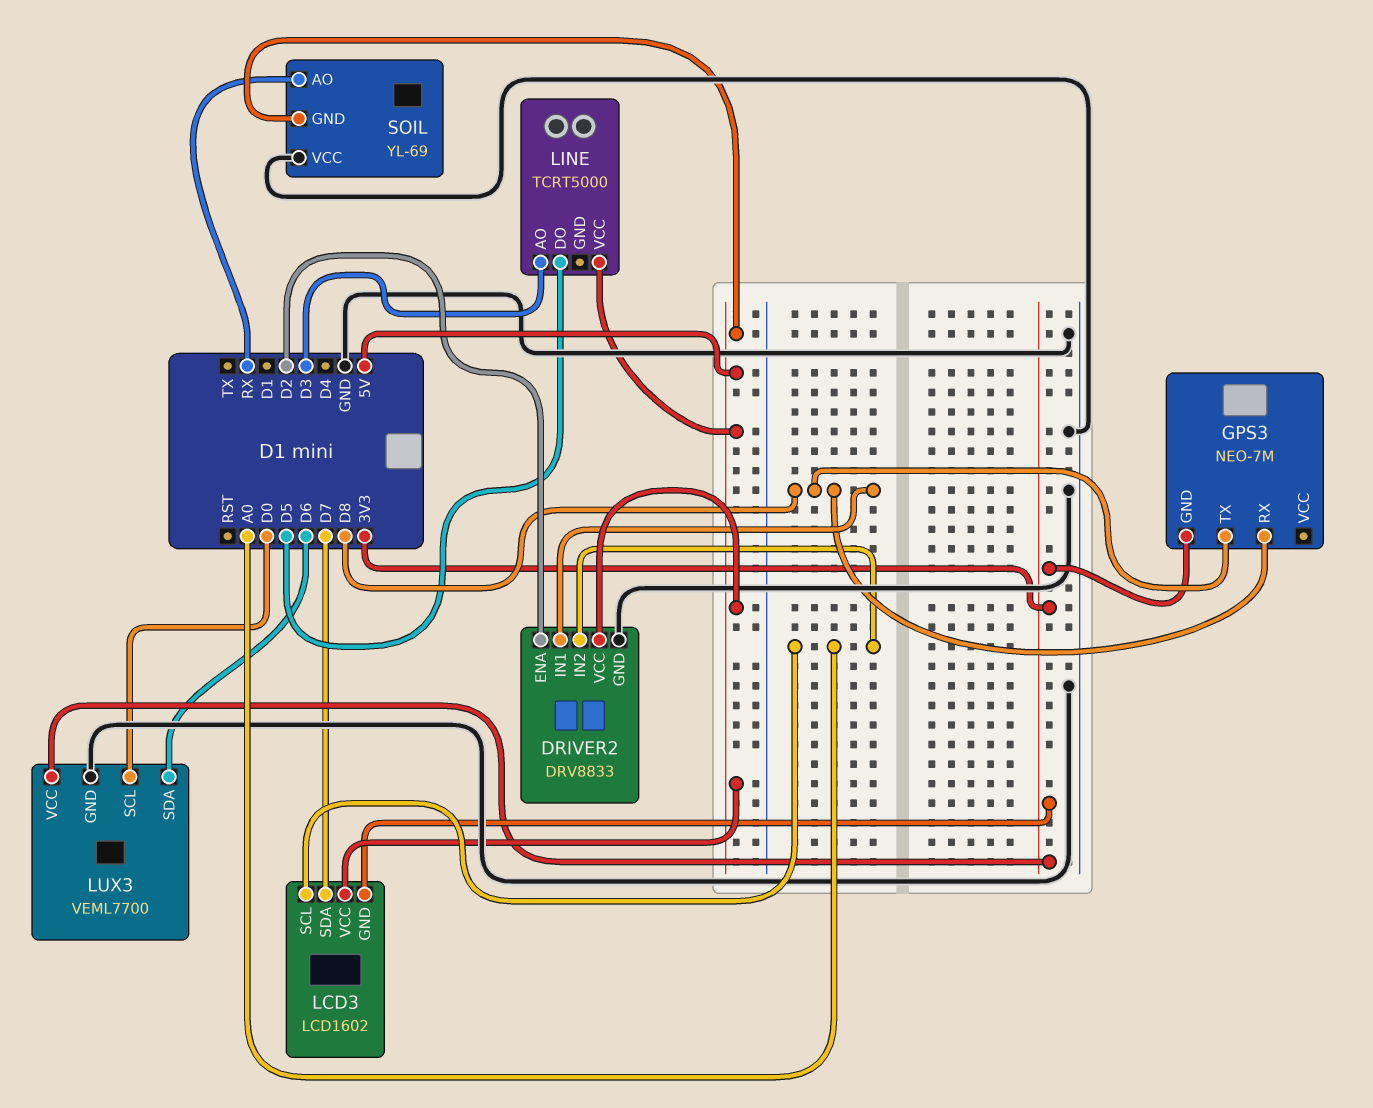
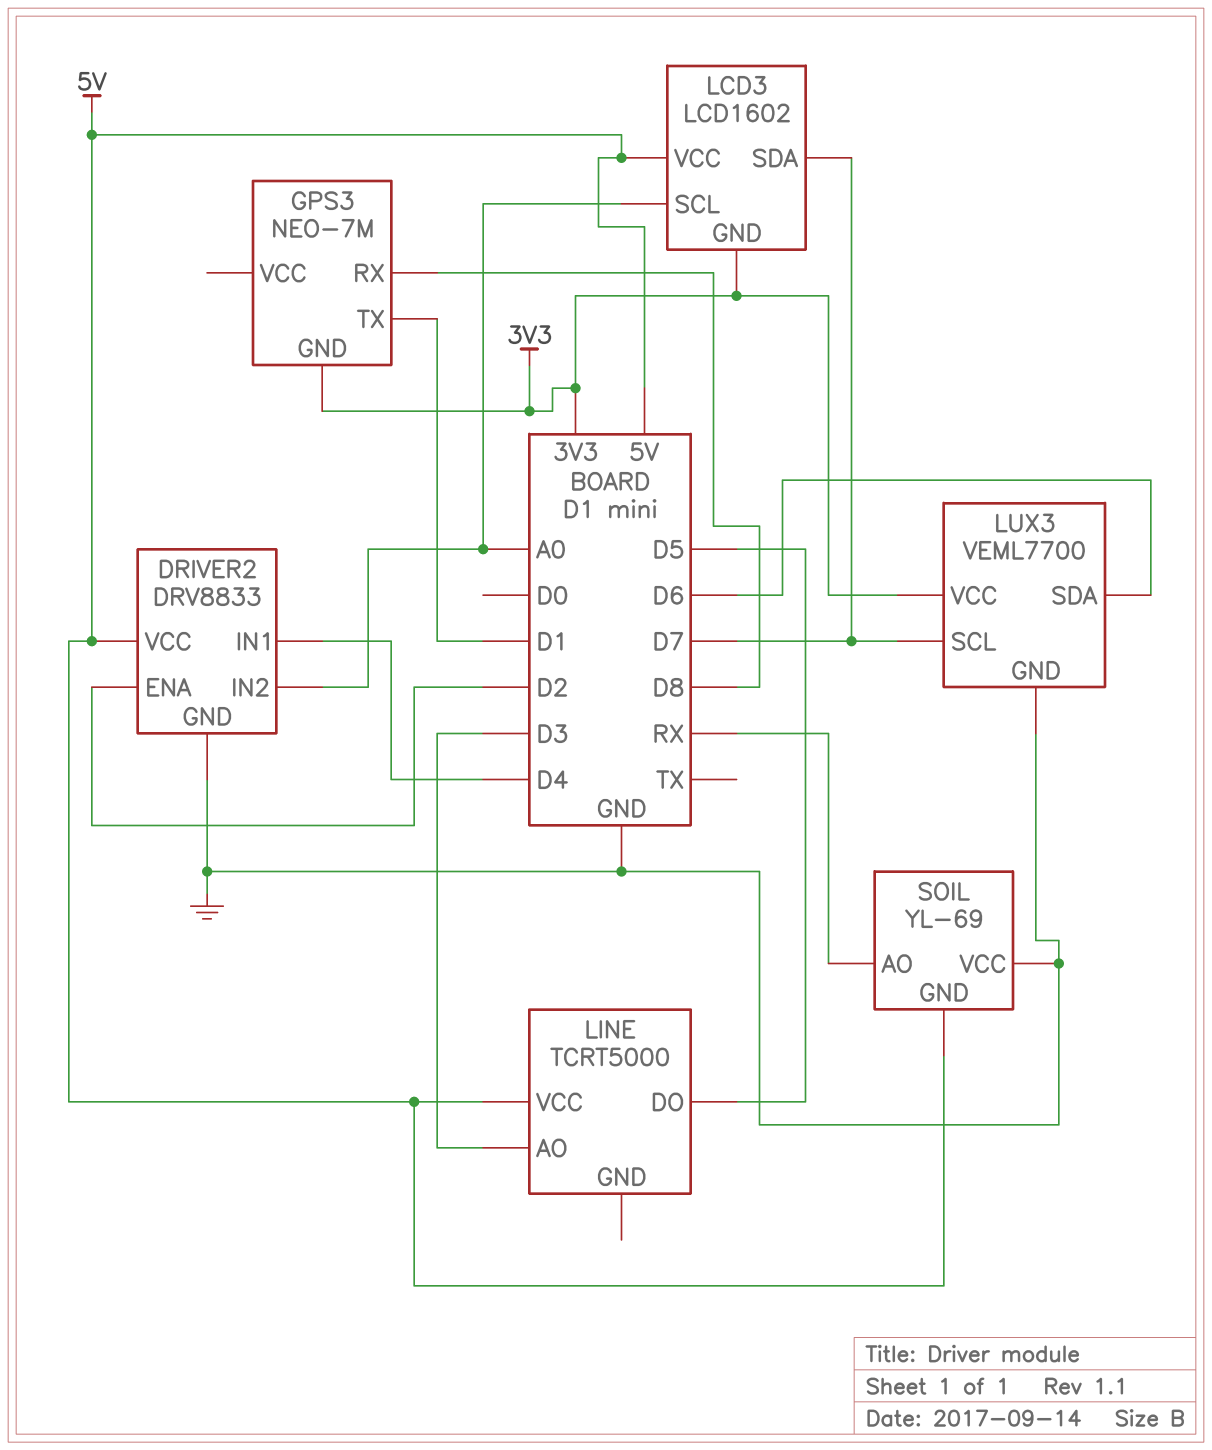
DRIVER2 pin IN1: D8 -> D4
GPS3 pin TX: D8 -> D1
LUX3 pin SCL: D0 -> D7

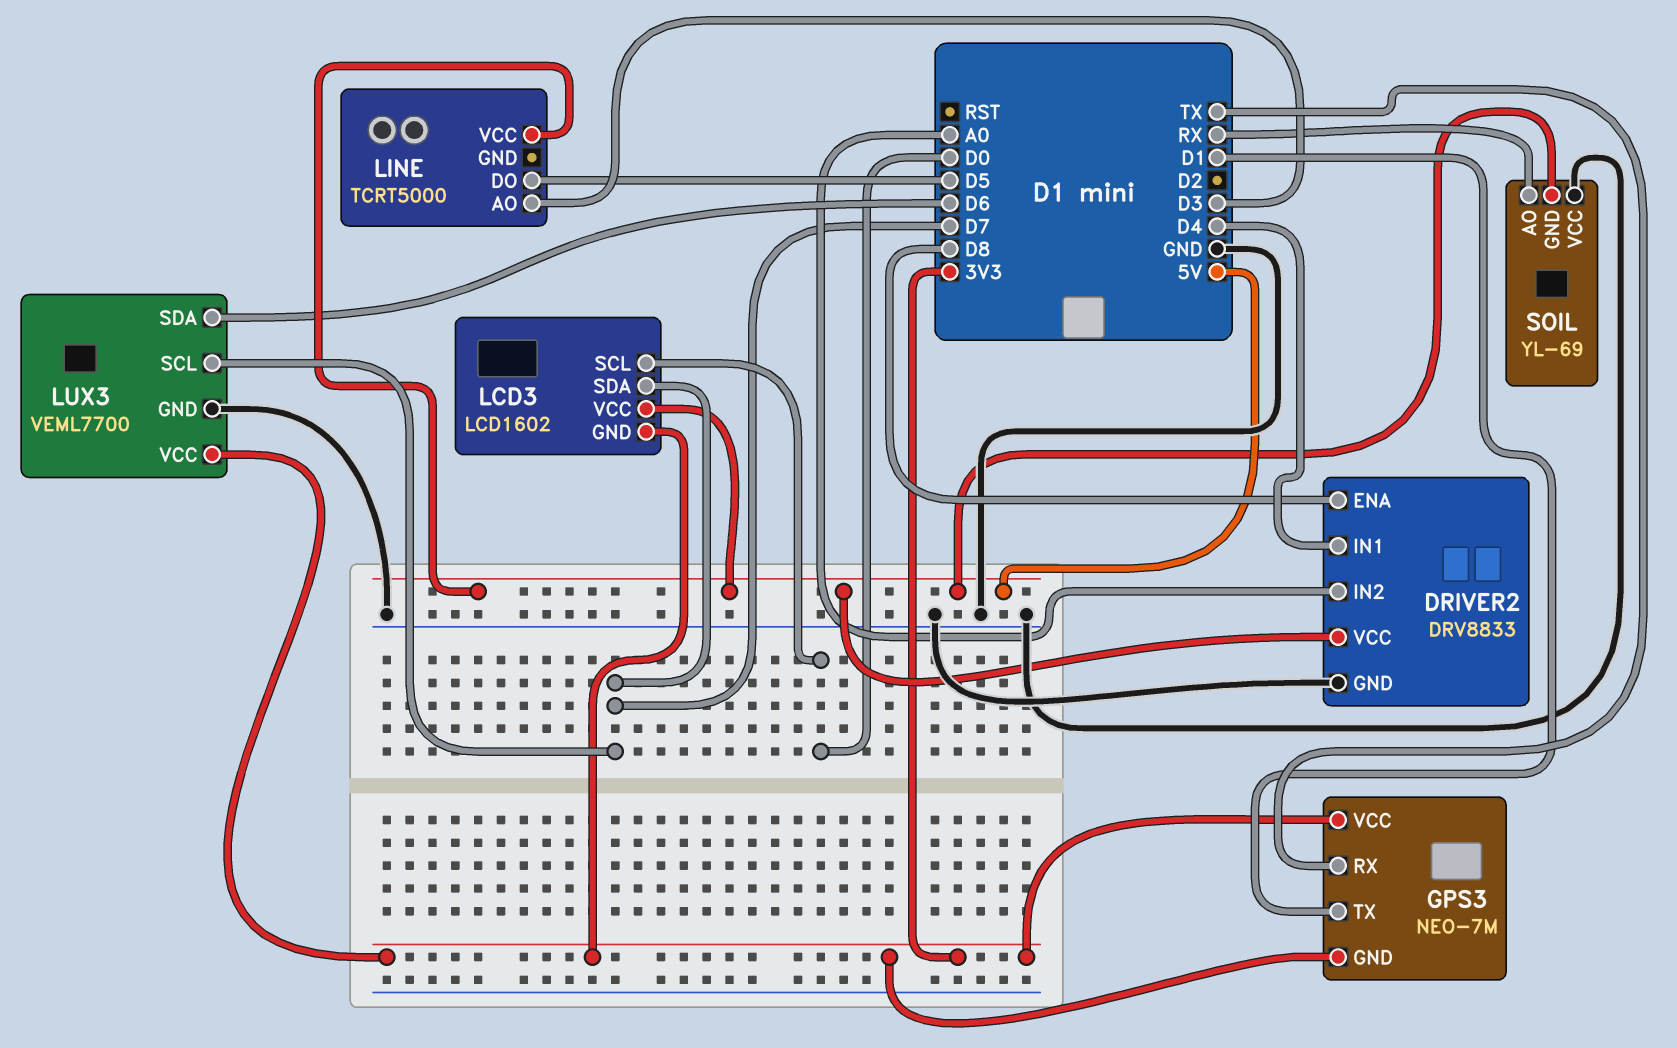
DRIVER2 pin ENA: D2 -> D8
GPS3 pin RX: D8 -> TX
GPS3 pin VCC: none -> 3V3
LCD3 pin SCL: A0 -> D0

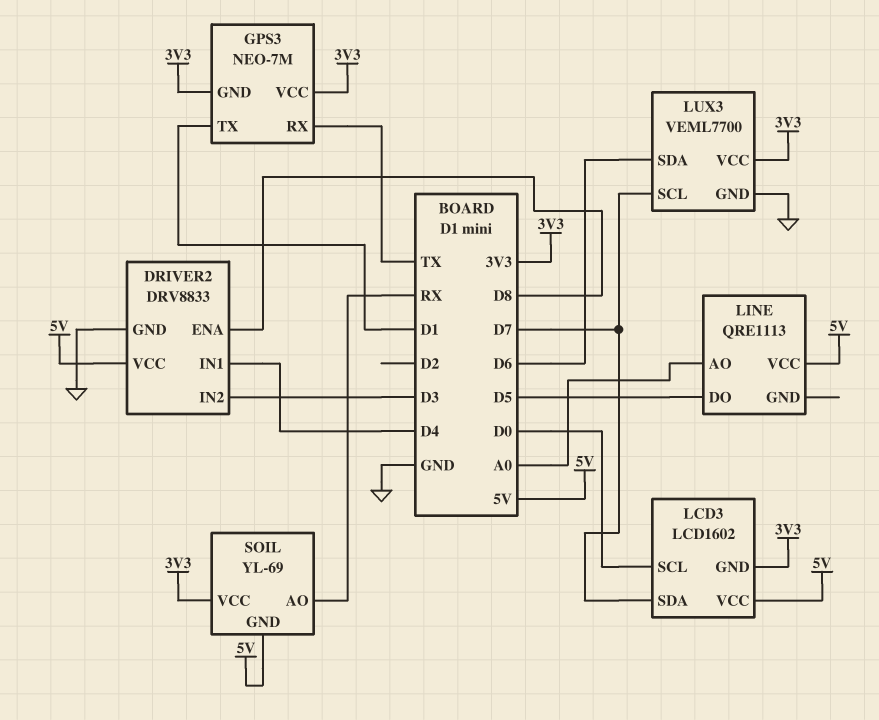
DRIVER2 pin IN2: A0 -> D3
LINE: TCRT5000 -> QRE1113
LINE pin AO: D3 -> A0
SOIL pin VCC: GND -> 3V3

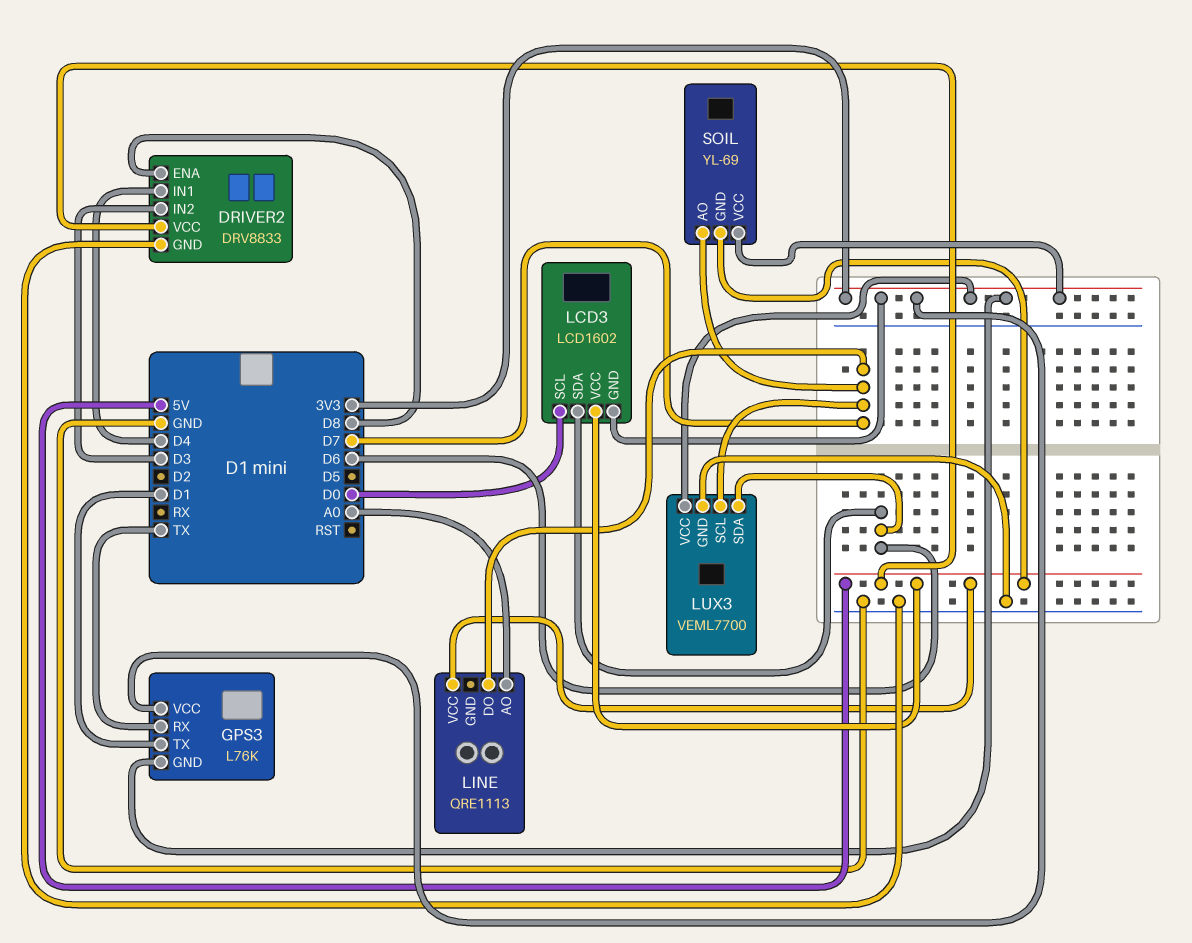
GPS3: NEO-7M -> L76K
LCD3 pin SDA: D7 -> D6
LINE pin DO: D5 -> D7
SOIL pin AO: RX -> D7

